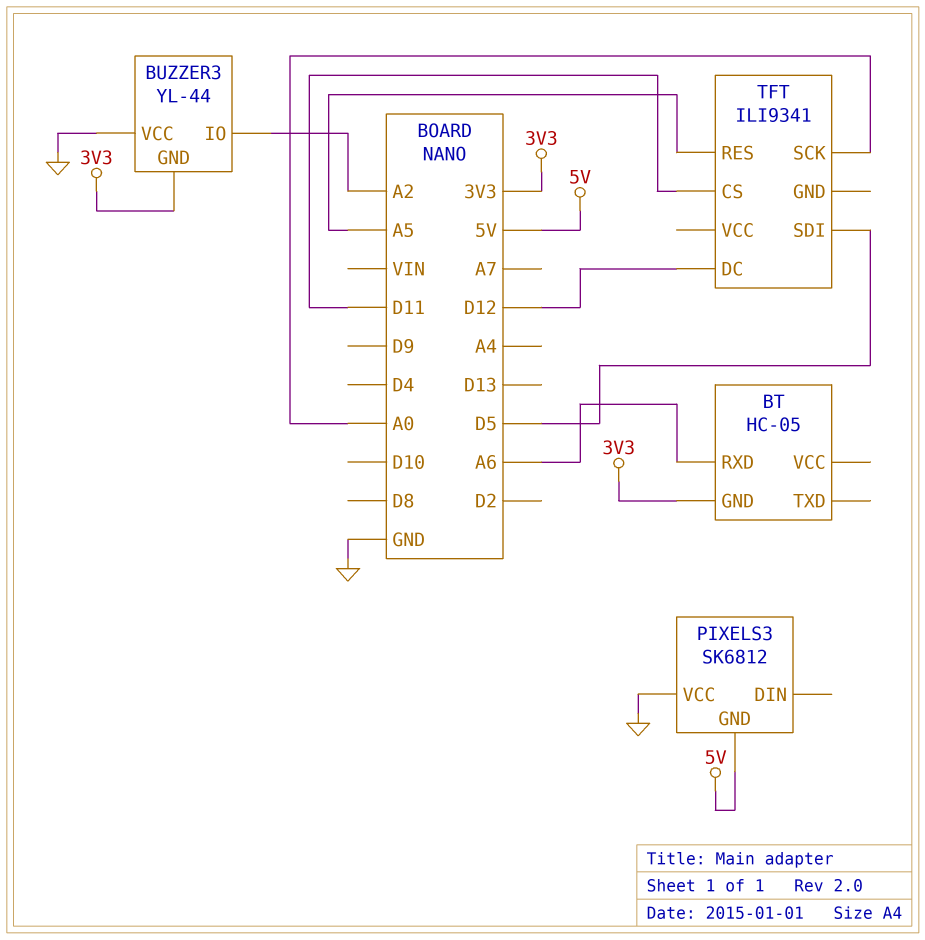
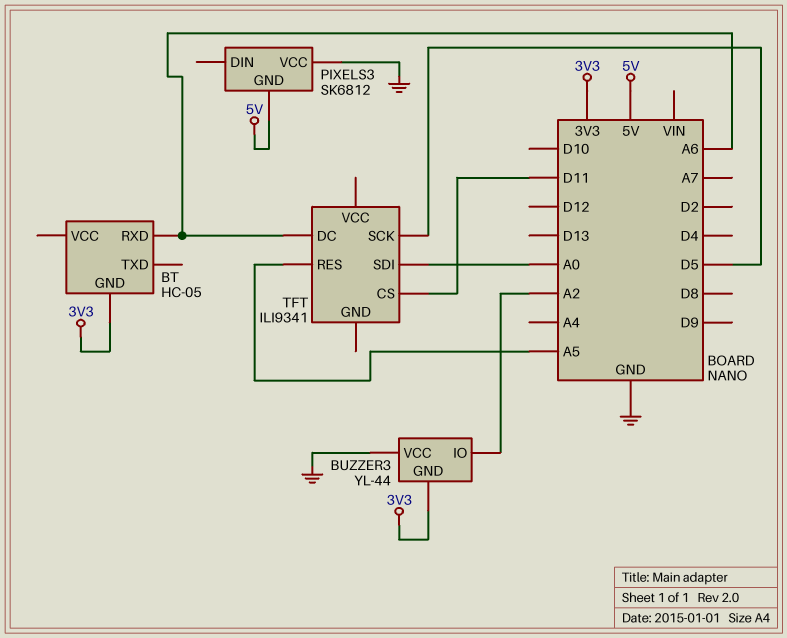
TFT pin DC: D12 -> A6
TFT pin SCK: A0 -> D5
TFT pin SDI: D5 -> A0

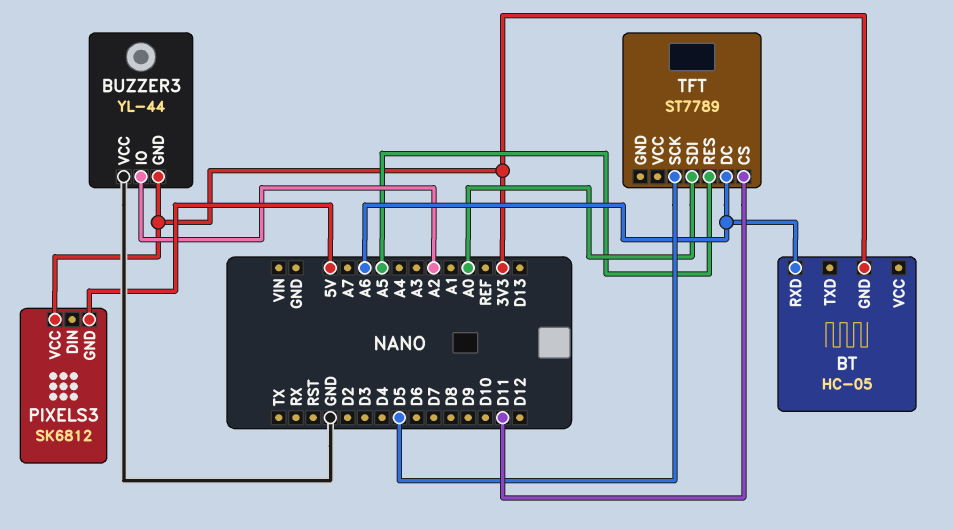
PIXELS3 pin VCC: GND -> 3V3
TFT: ILI9341 -> ST7789

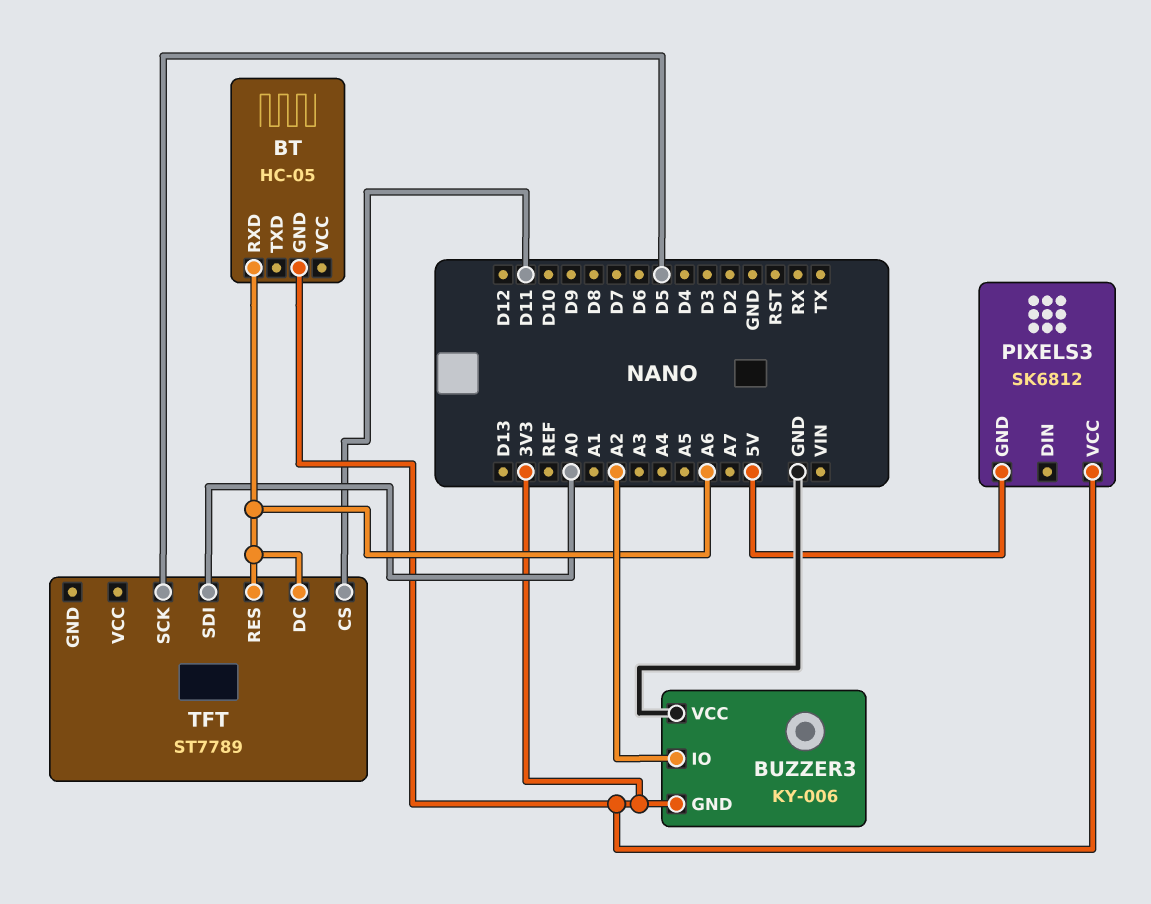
BUZZER3: YL-44 -> KY-006
TFT pin RES: A5 -> A6

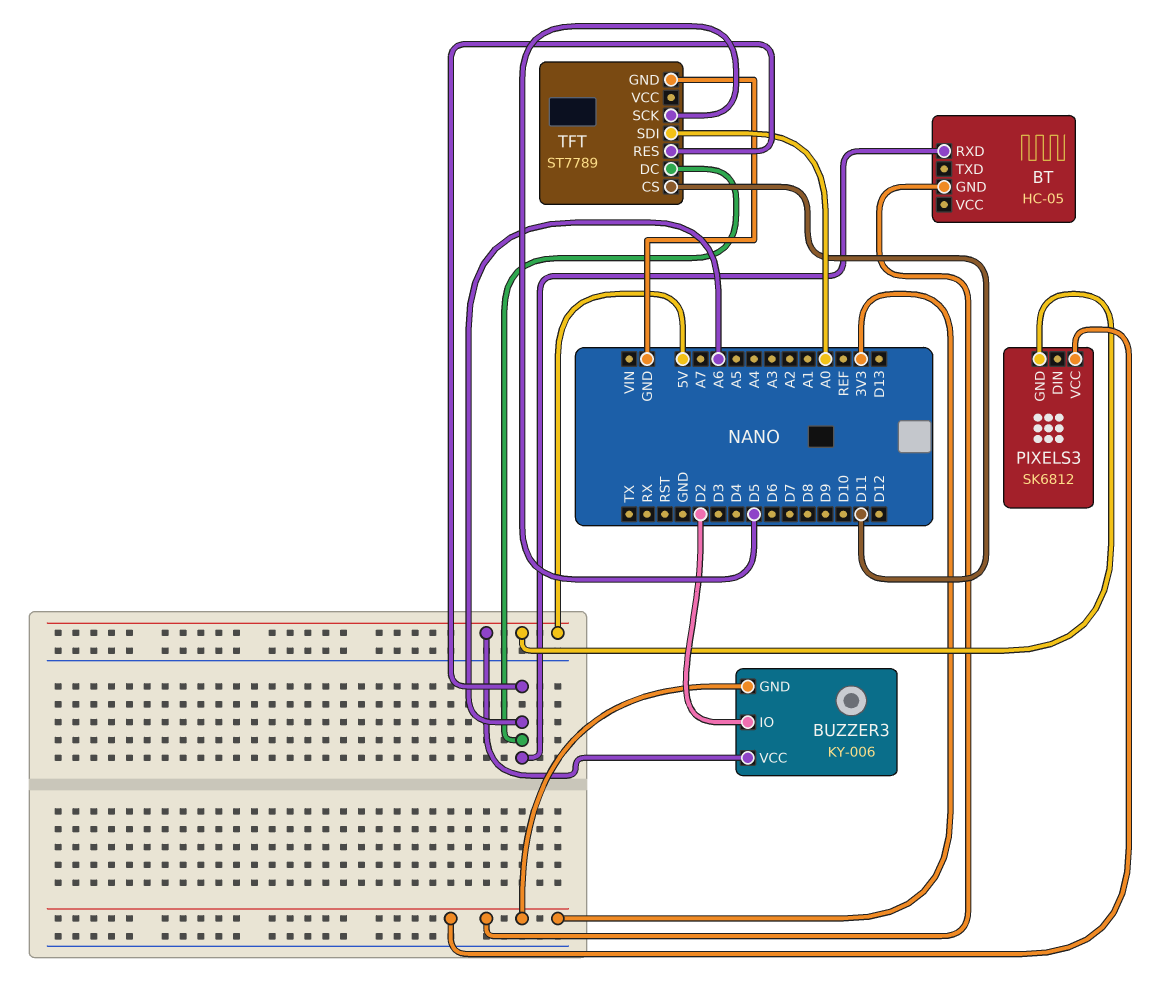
BUZZER3 pin IO: A2 -> D2
BUZZER3 pin VCC: GND -> 5V
TFT pin GND: none -> GND

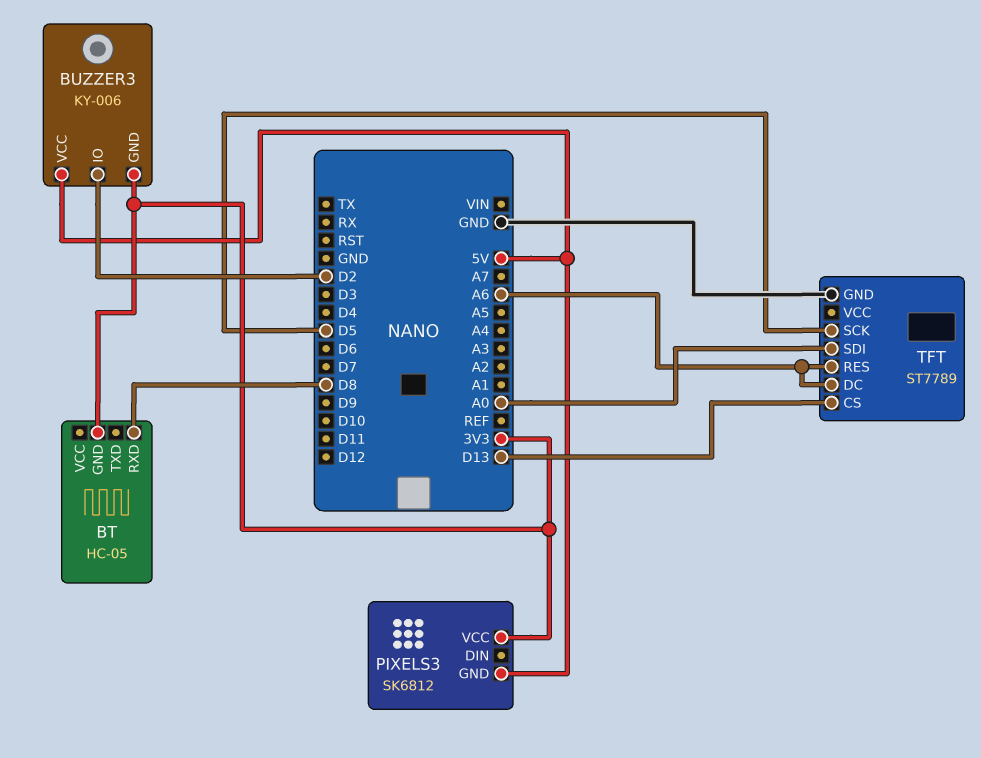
BT pin RXD: A6 -> D8
TFT pin CS: D11 -> D13

